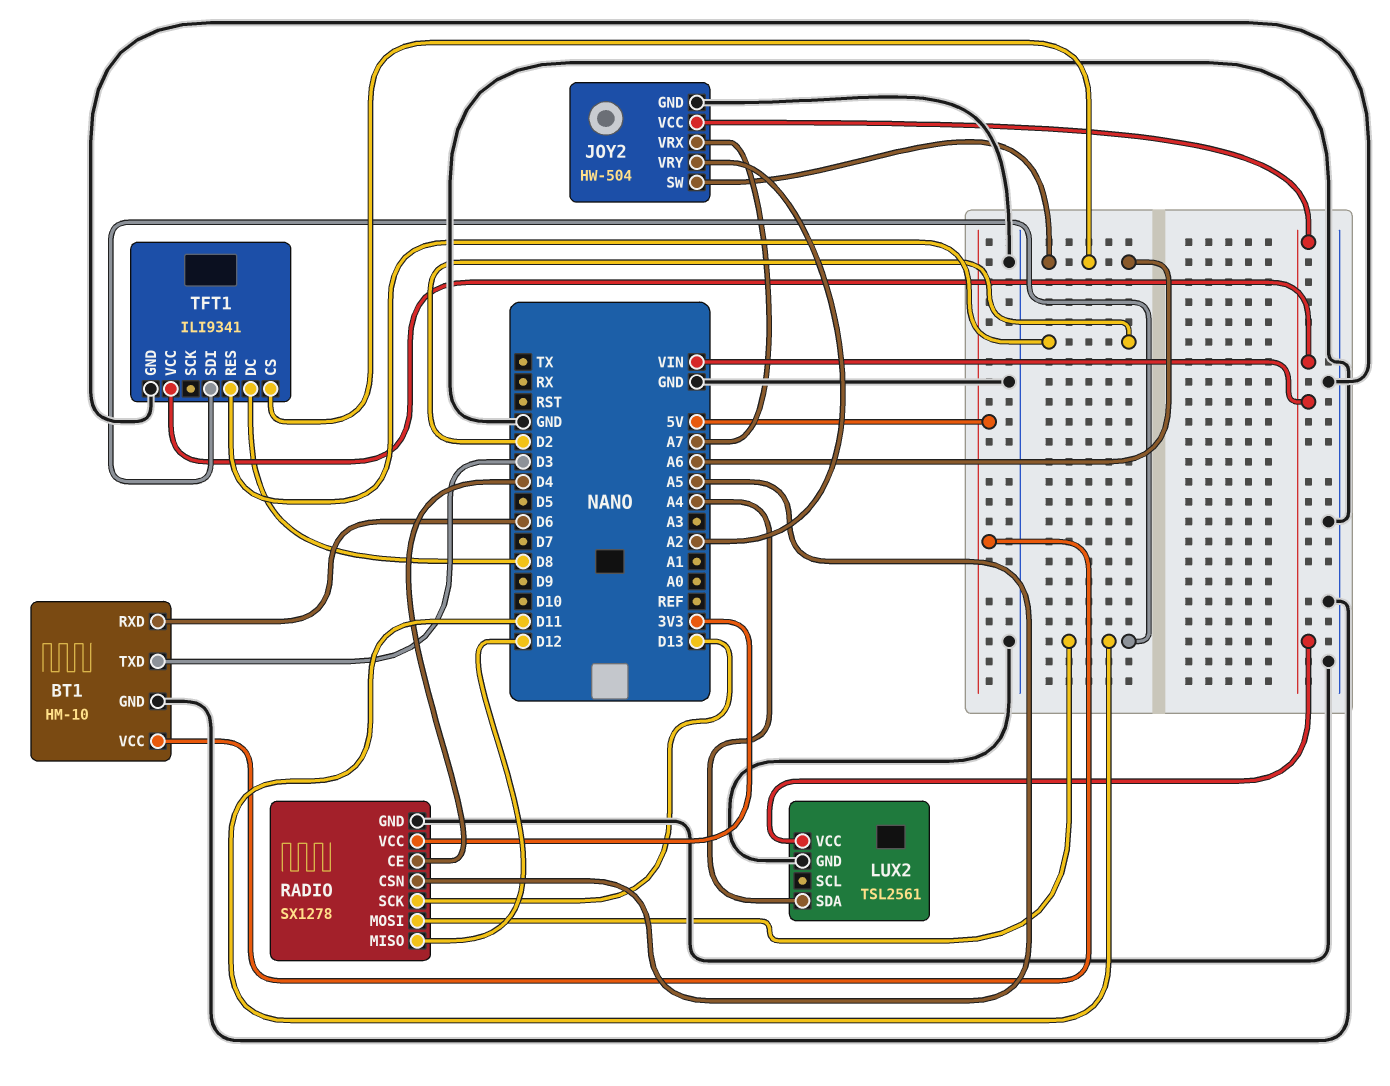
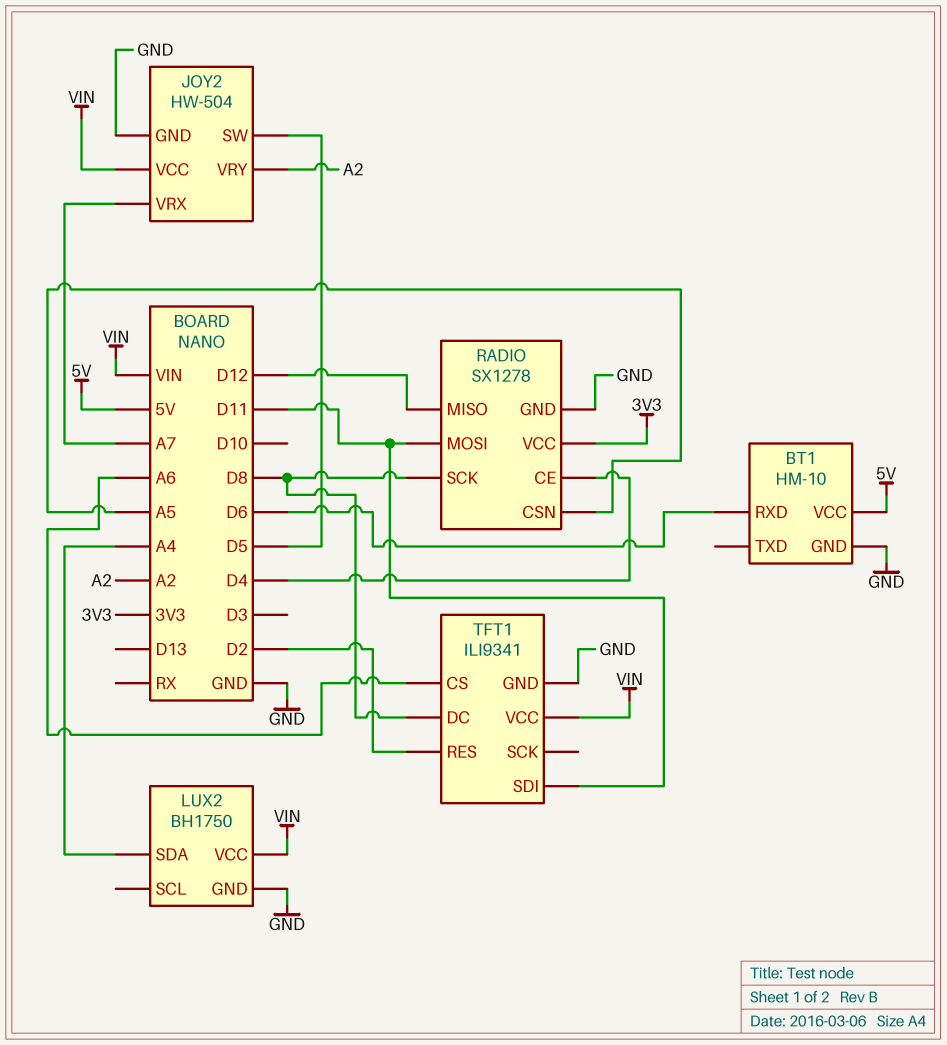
BT1 pin TXD: D3 -> none
JOY2 pin SW: A6 -> D5
LUX2: TSL2561 -> BH1750
RADIO pin SCK: D13 -> D8

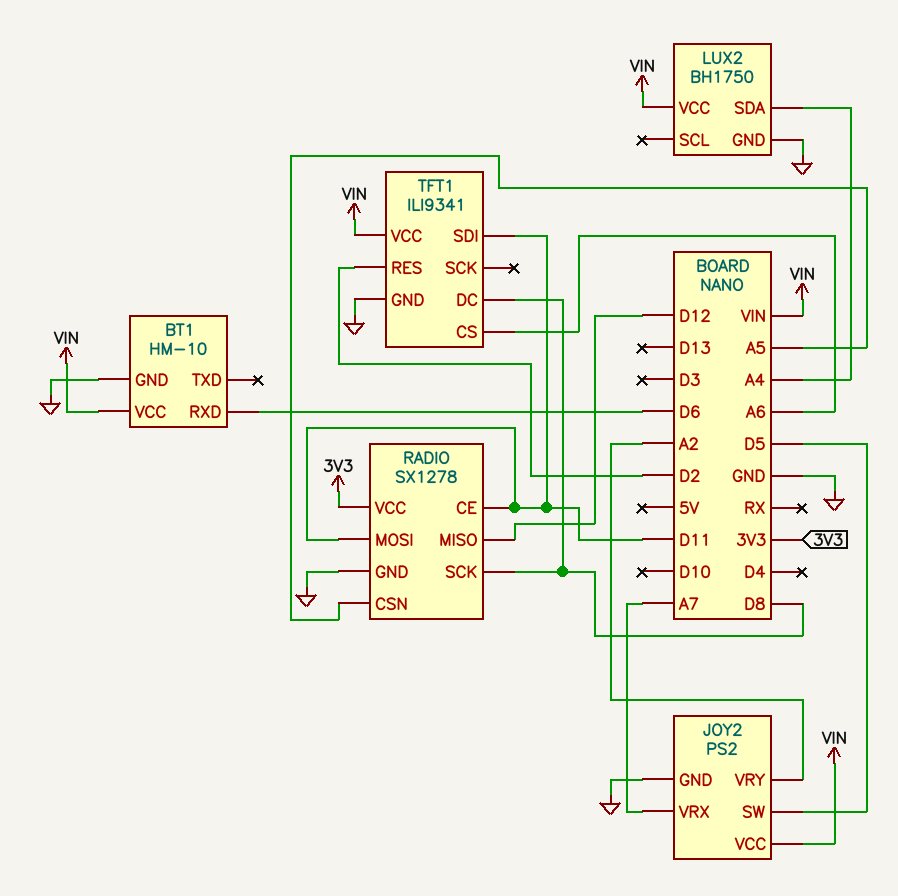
BT1 pin VCC: 5V -> VIN
JOY2: HW-504 -> PS2
RADIO pin CE: D4 -> D11

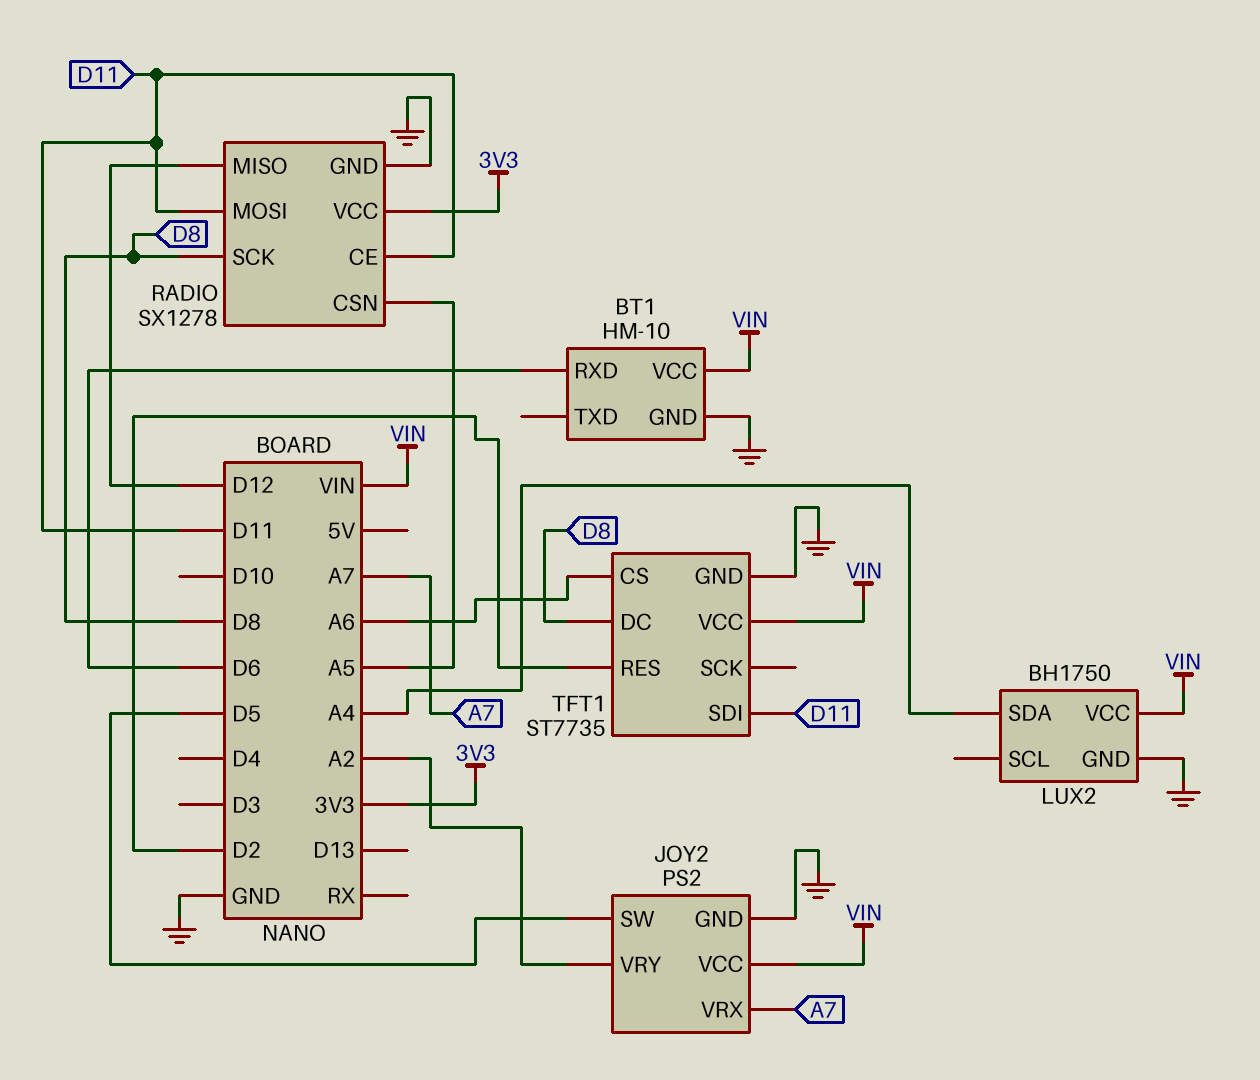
TFT1: ILI9341 -> ST7735

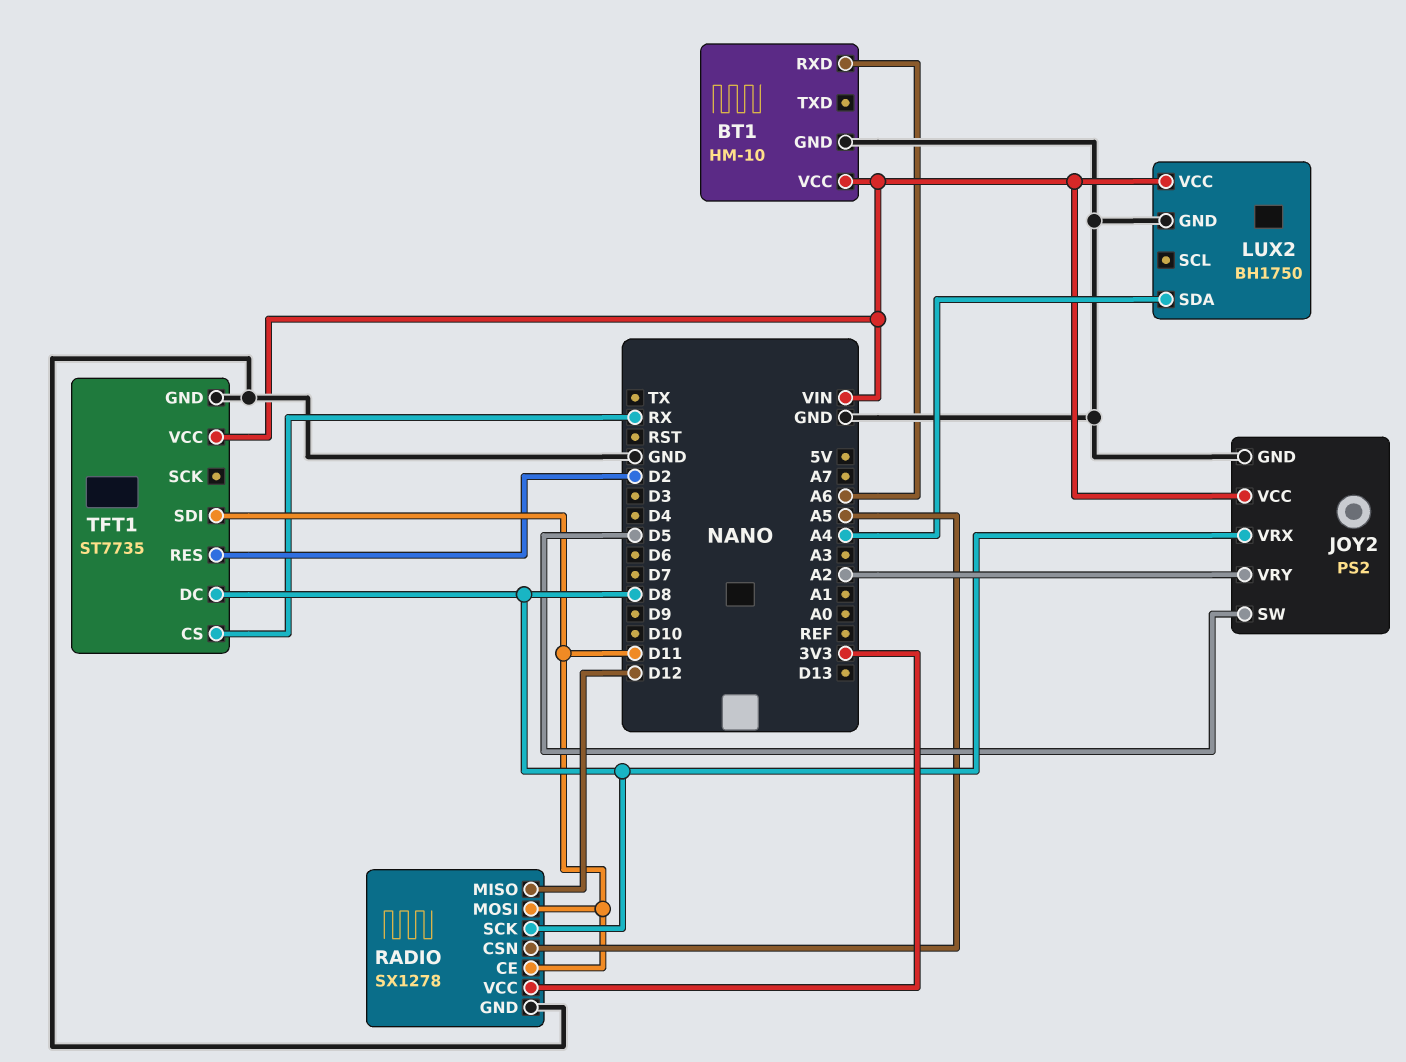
BT1 pin RXD: D6 -> A6
JOY2 pin VRX: A7 -> D8
TFT1 pin CS: A6 -> RX

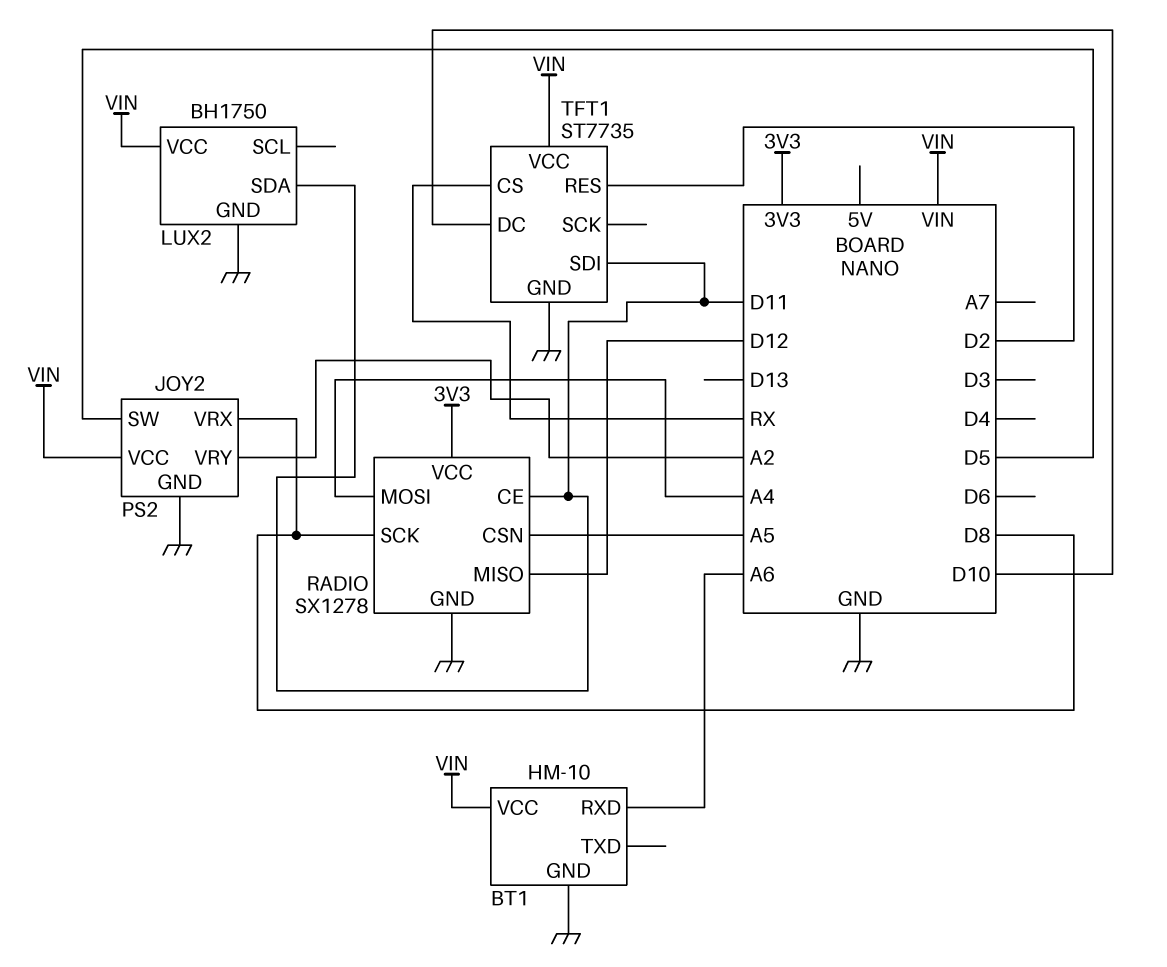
LUX2 pin SDA: A4 -> D11
RADIO pin MOSI: D11 -> A4
TFT1 pin DC: D8 -> D10

